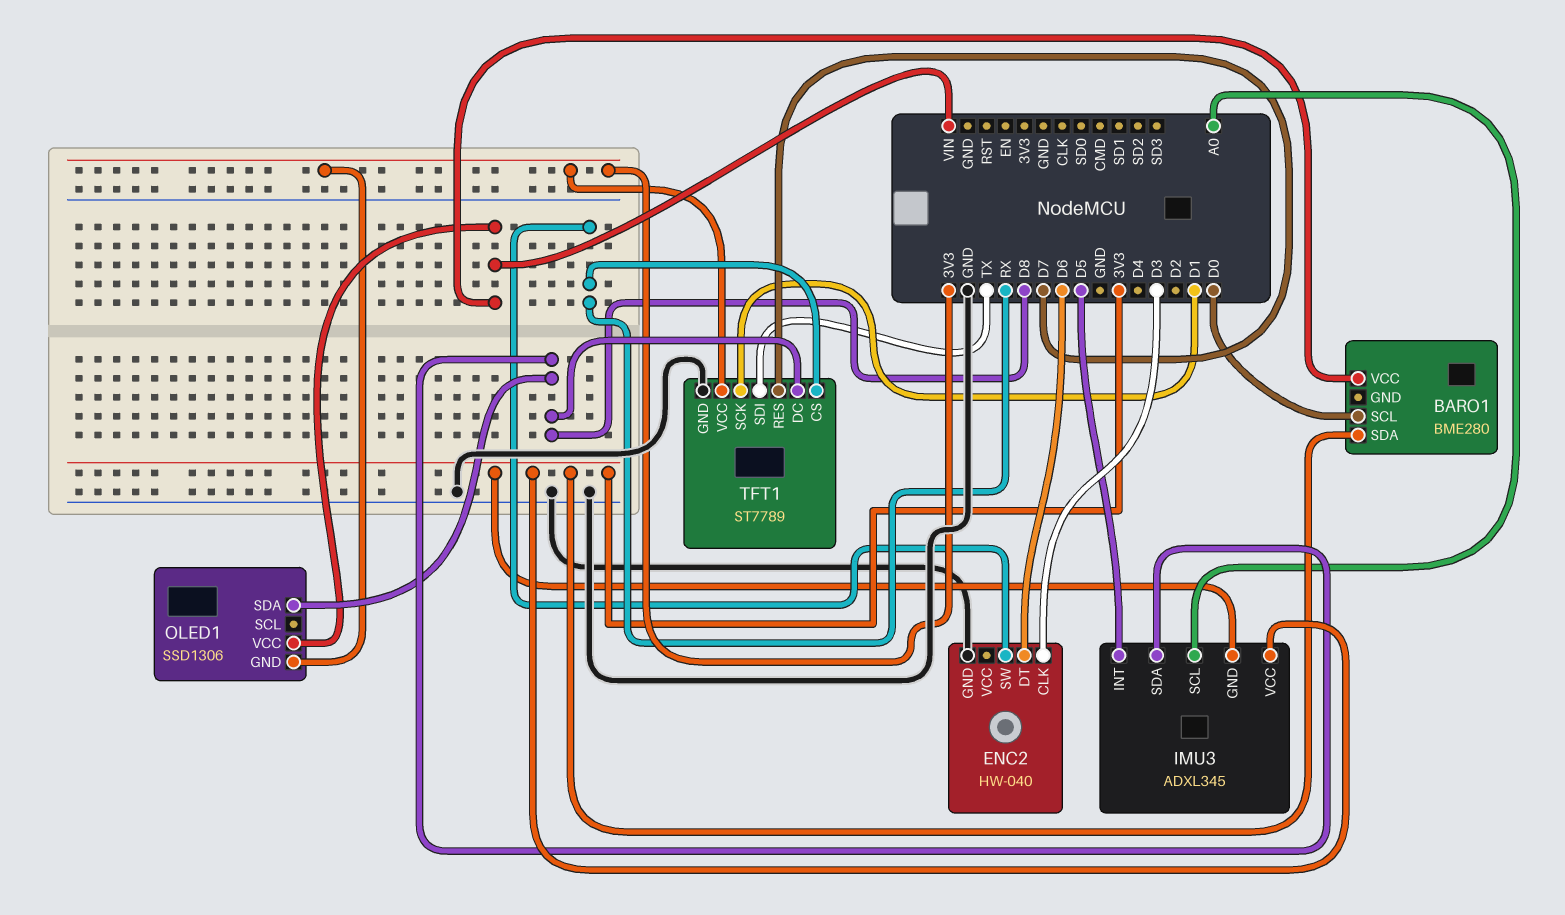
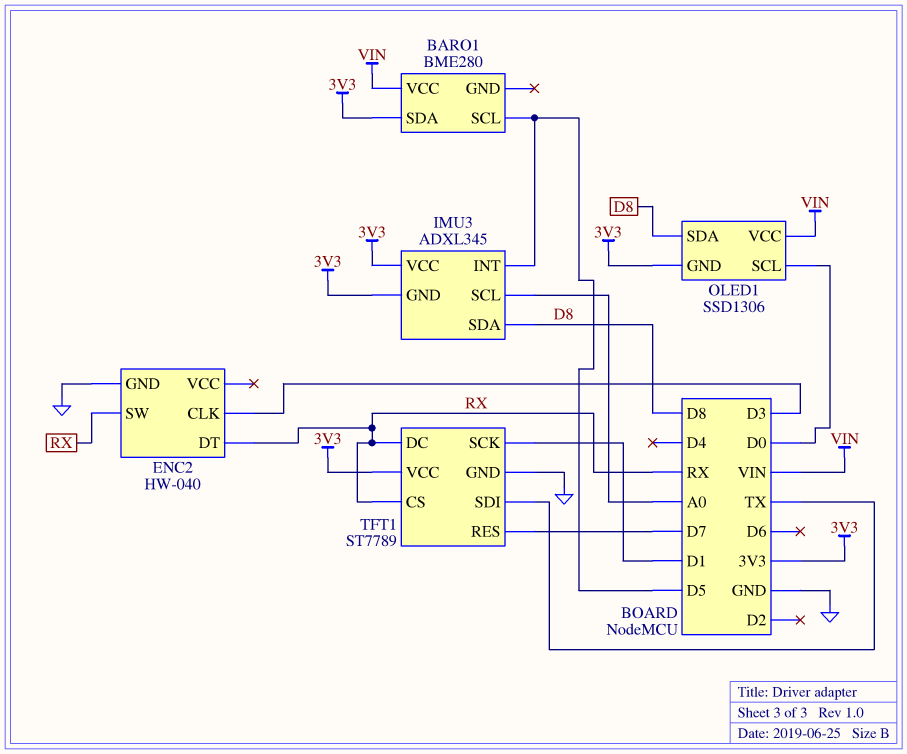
BARO1 pin SCL: D0 -> D5
ENC2 pin DT: D6 -> RX
OLED1 pin SCL: none -> D0
TFT1 pin DC: D8 -> RX

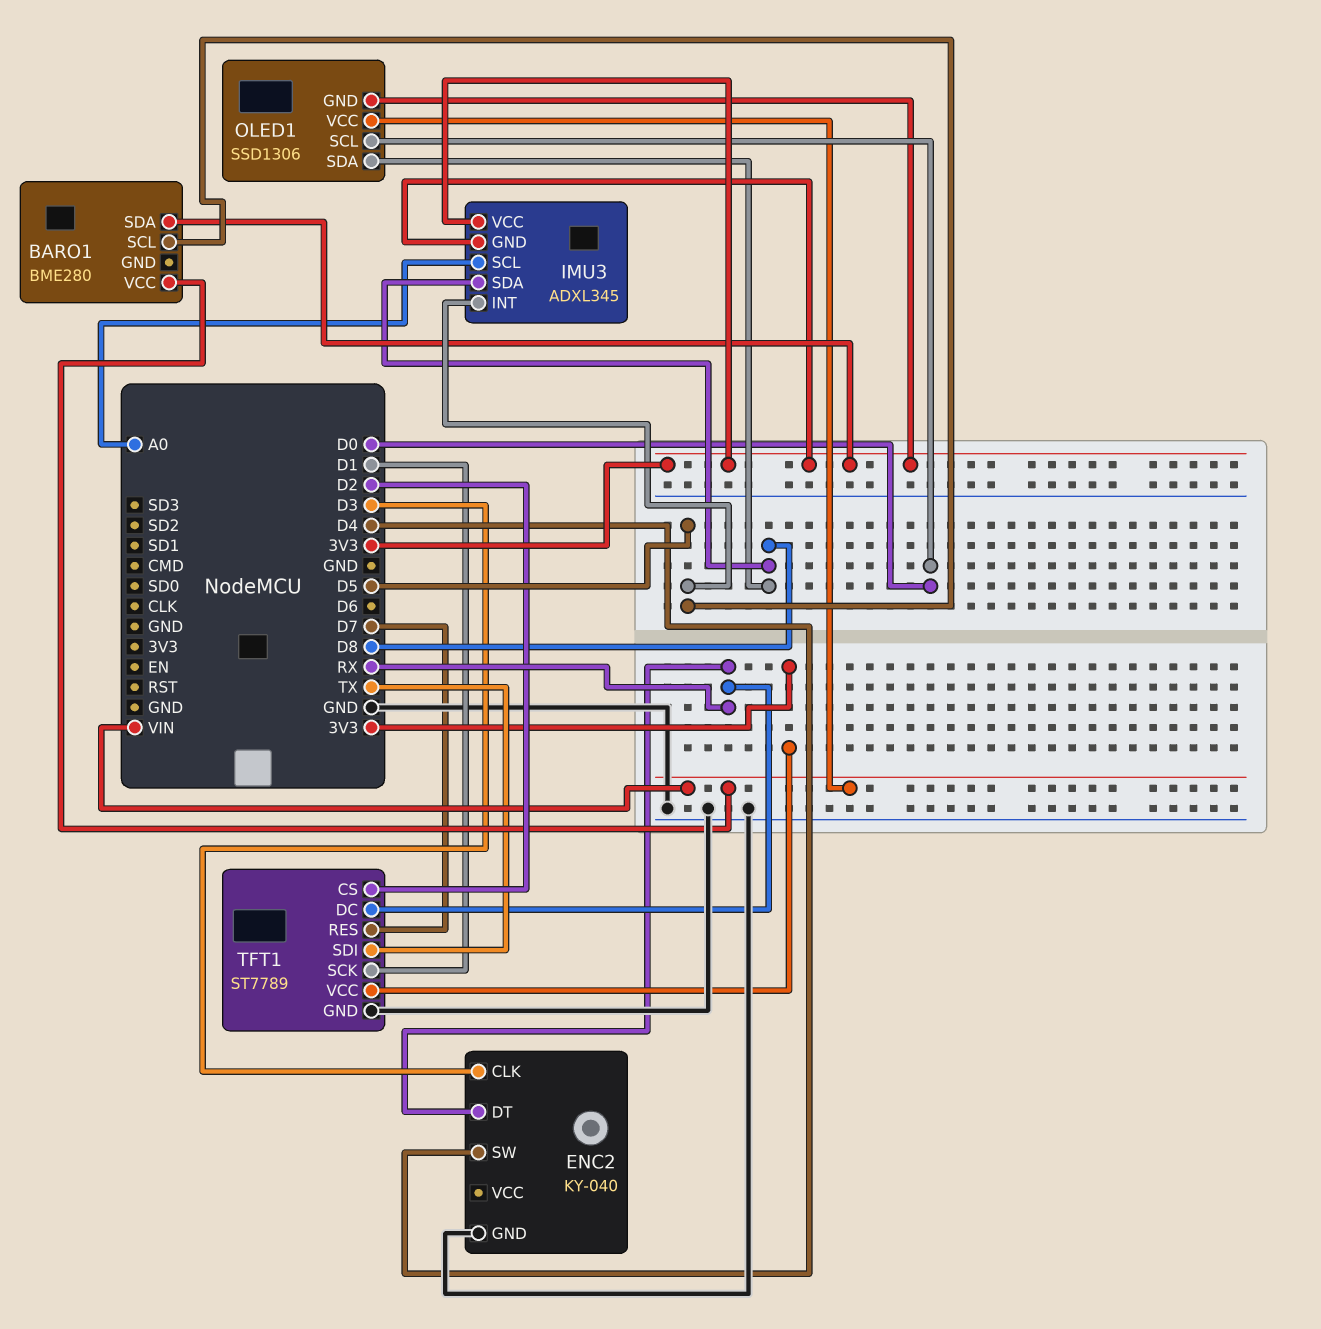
ENC2: HW-040 -> KY-040
ENC2 pin SW: RX -> D4
TFT1 pin CS: RX -> D2

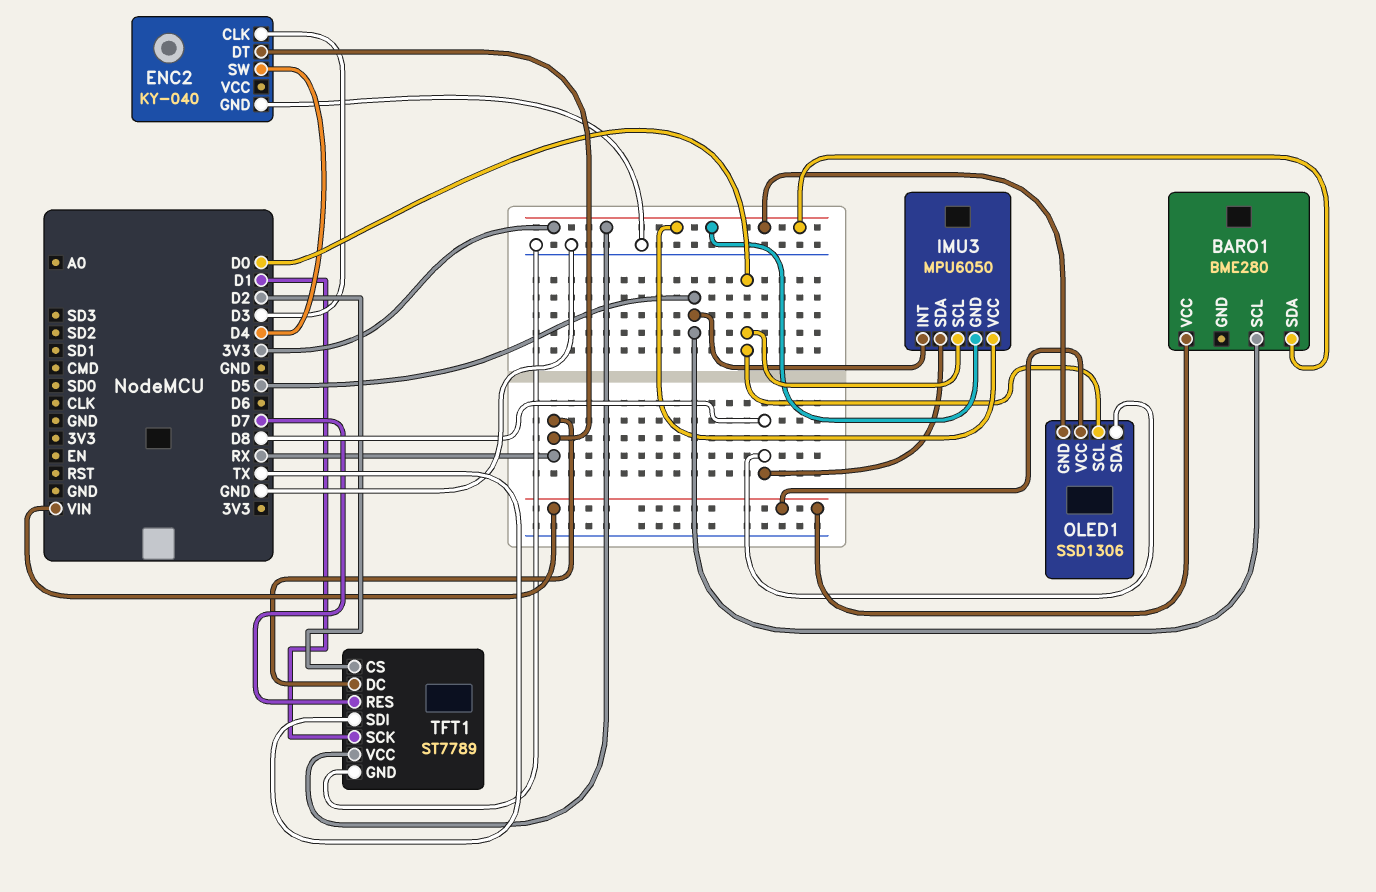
IMU3: ADXL345 -> MPU6050
IMU3 pin SCL: A0 -> D0

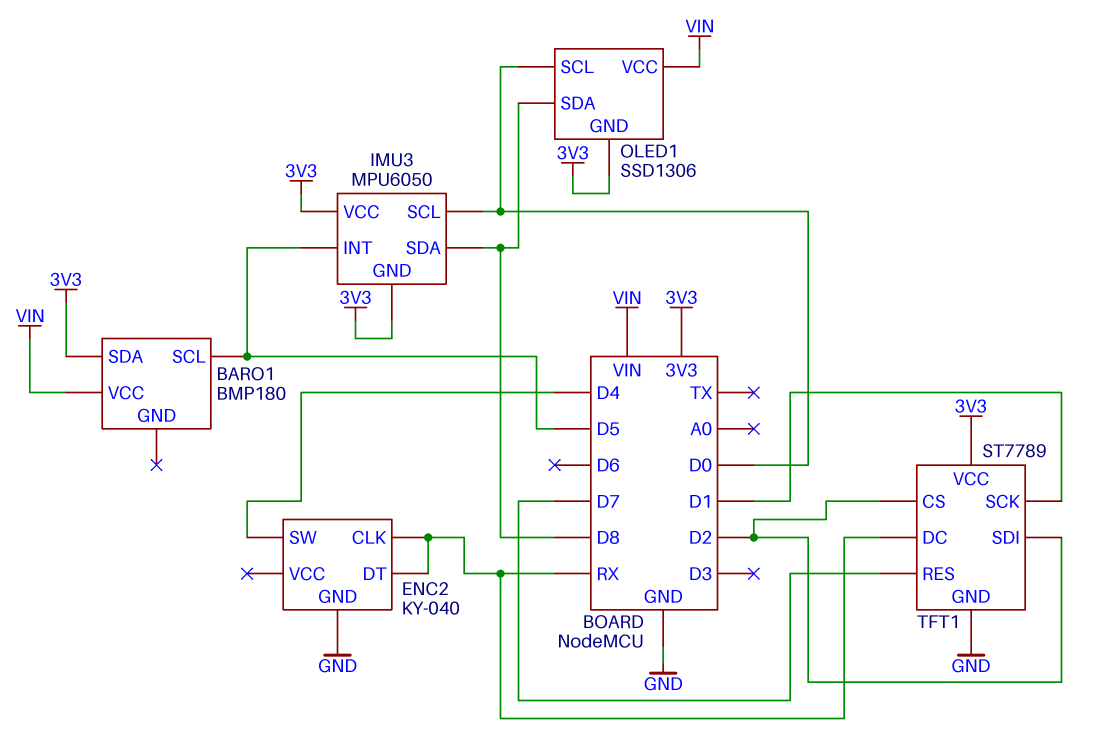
BARO1: BME280 -> BMP180
ENC2 pin CLK: D3 -> RX
TFT1 pin SDI: TX -> D2

